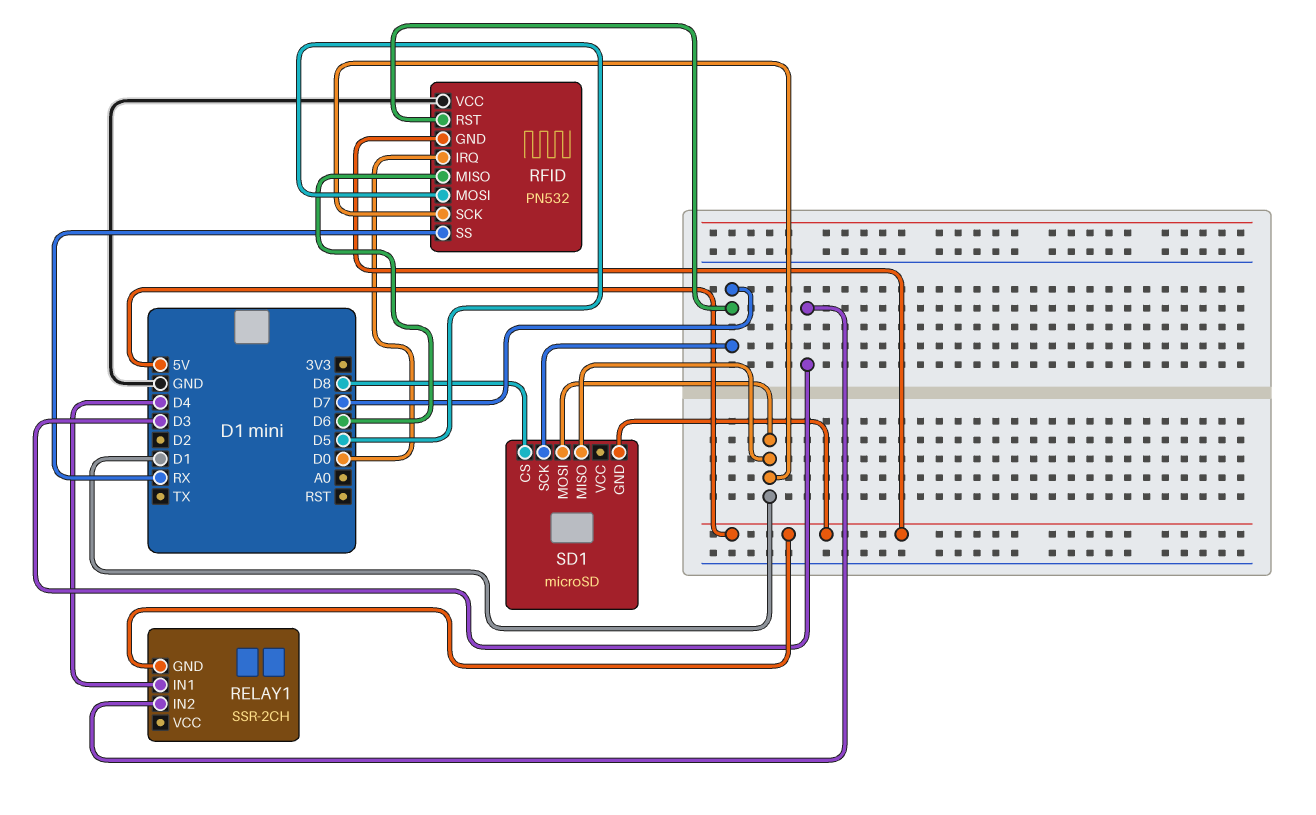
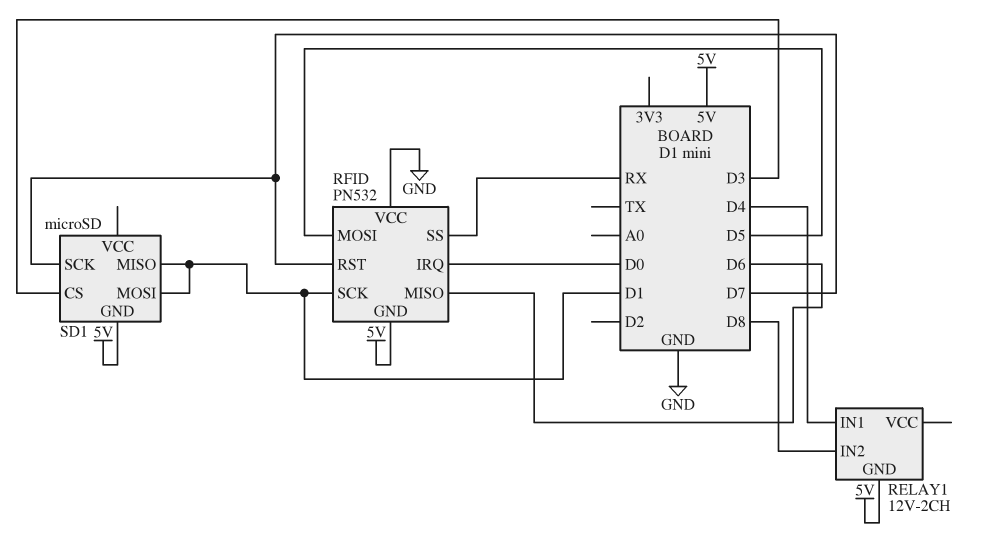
RELAY1: SSR-2CH -> 12V-2CH
RELAY1 pin IN2: D3 -> D8
SD1 pin CS: D8 -> D3

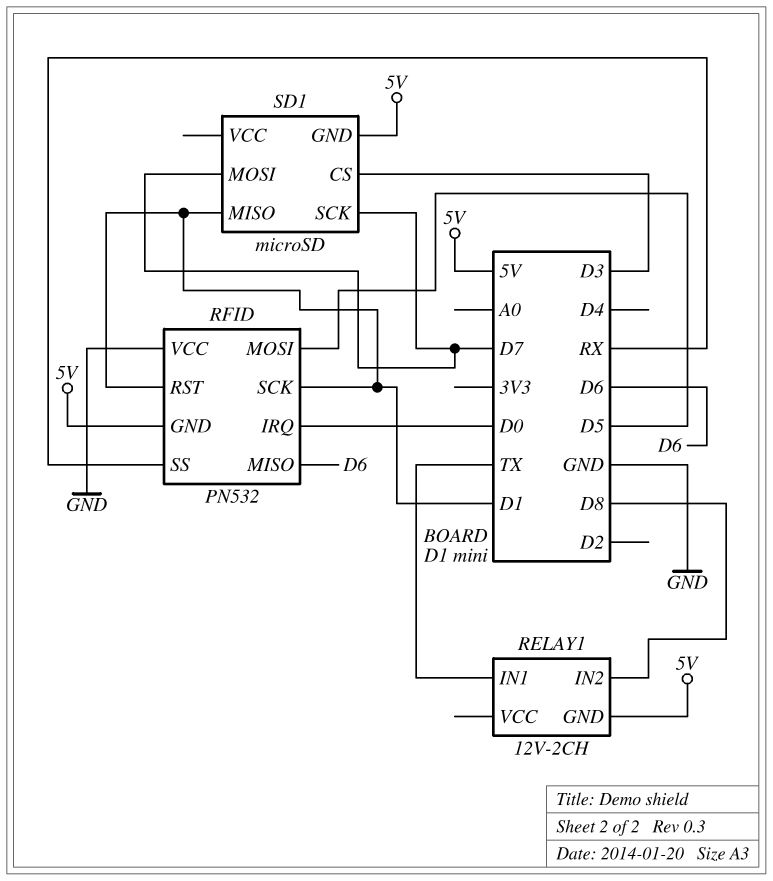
RELAY1 pin IN1: D4 -> TX
RFID pin RST: D7 -> D1
SD1 pin MOSI: D1 -> D7

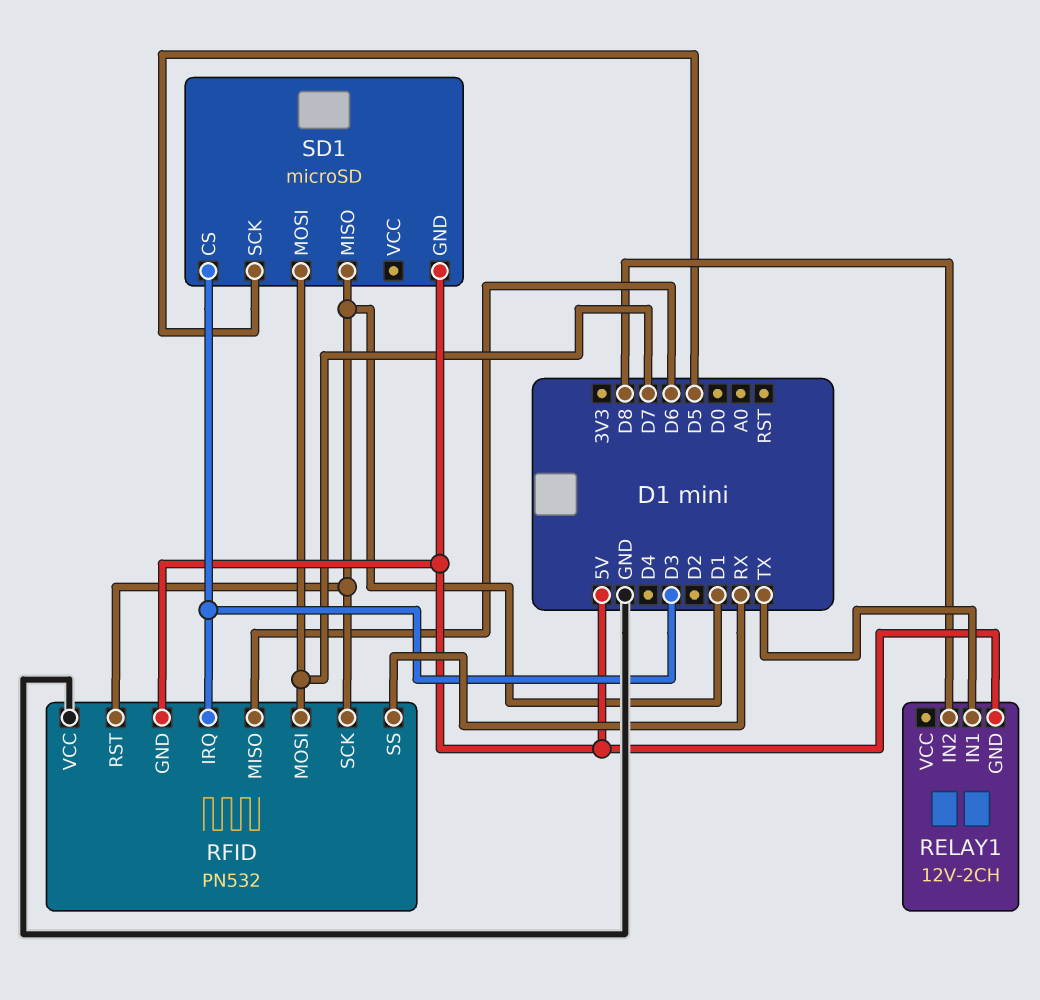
RFID pin IRQ: D0 -> D3
RFID pin MOSI: D5 -> D7
SD1 pin SCK: D7 -> D5

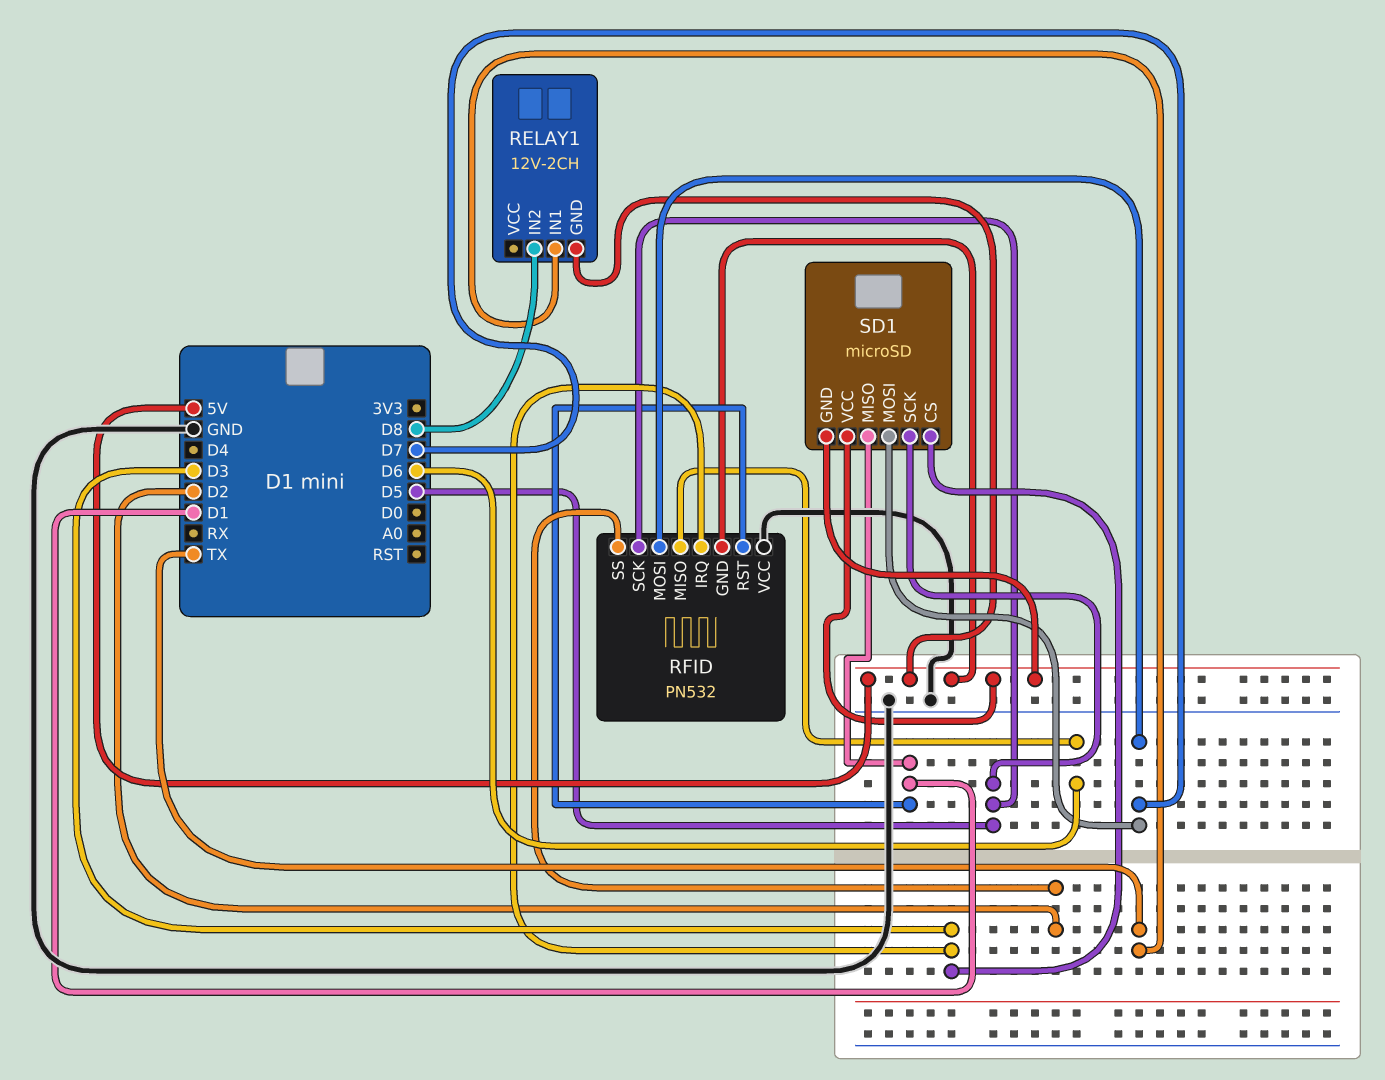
RFID pin SCK: D1 -> D5
RFID pin SS: RX -> D2
SD1 pin VCC: none -> 5V

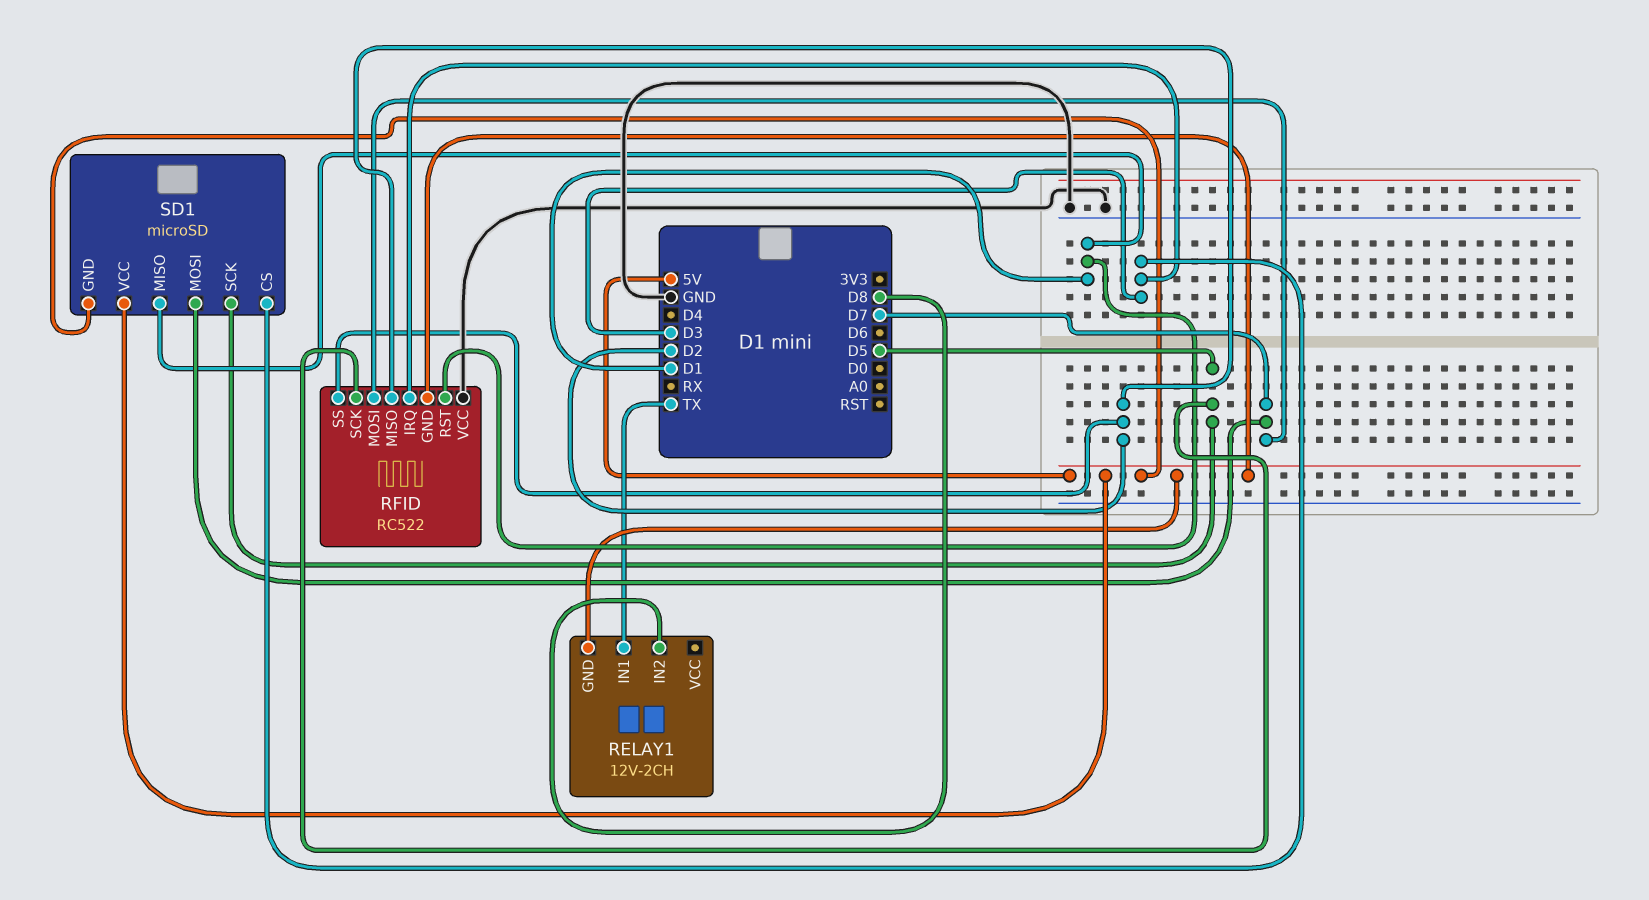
RFID: PN532 -> RC522
RFID pin MISO: D6 -> D2

